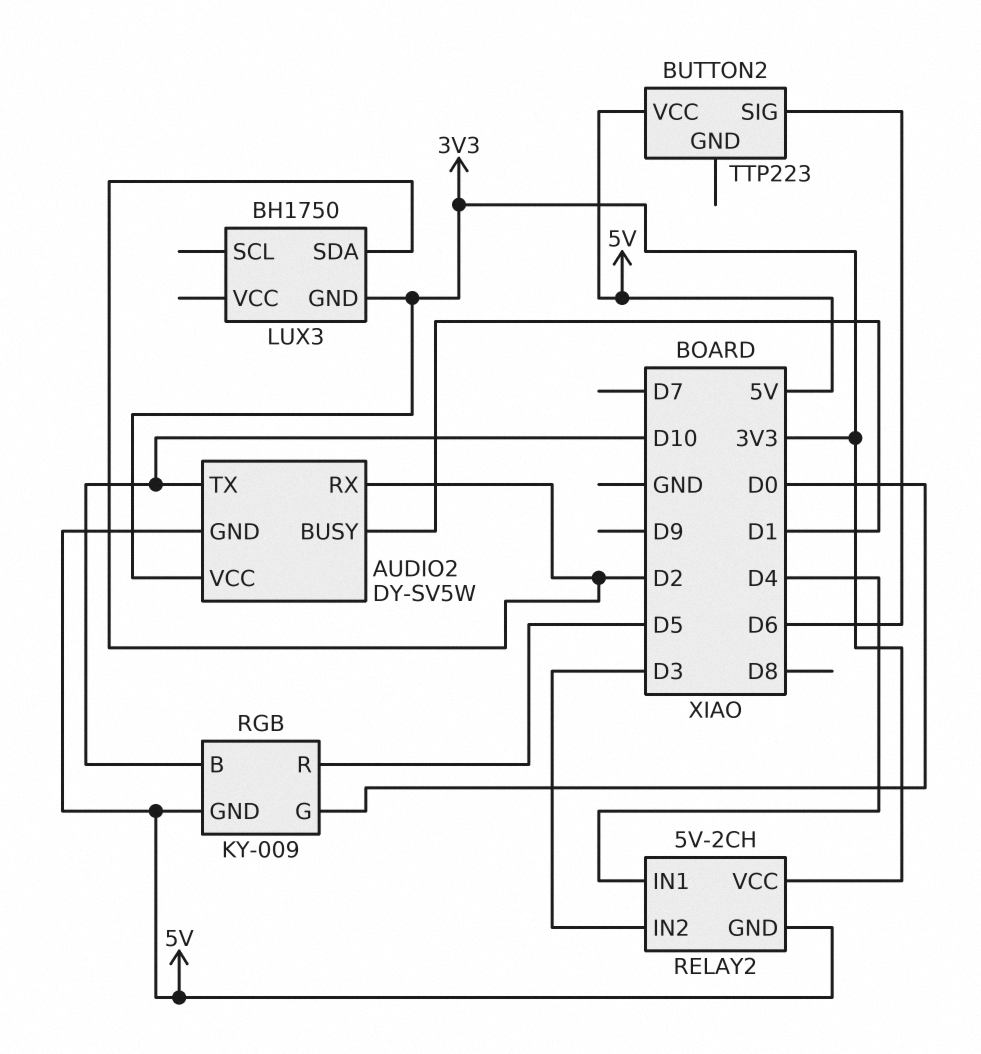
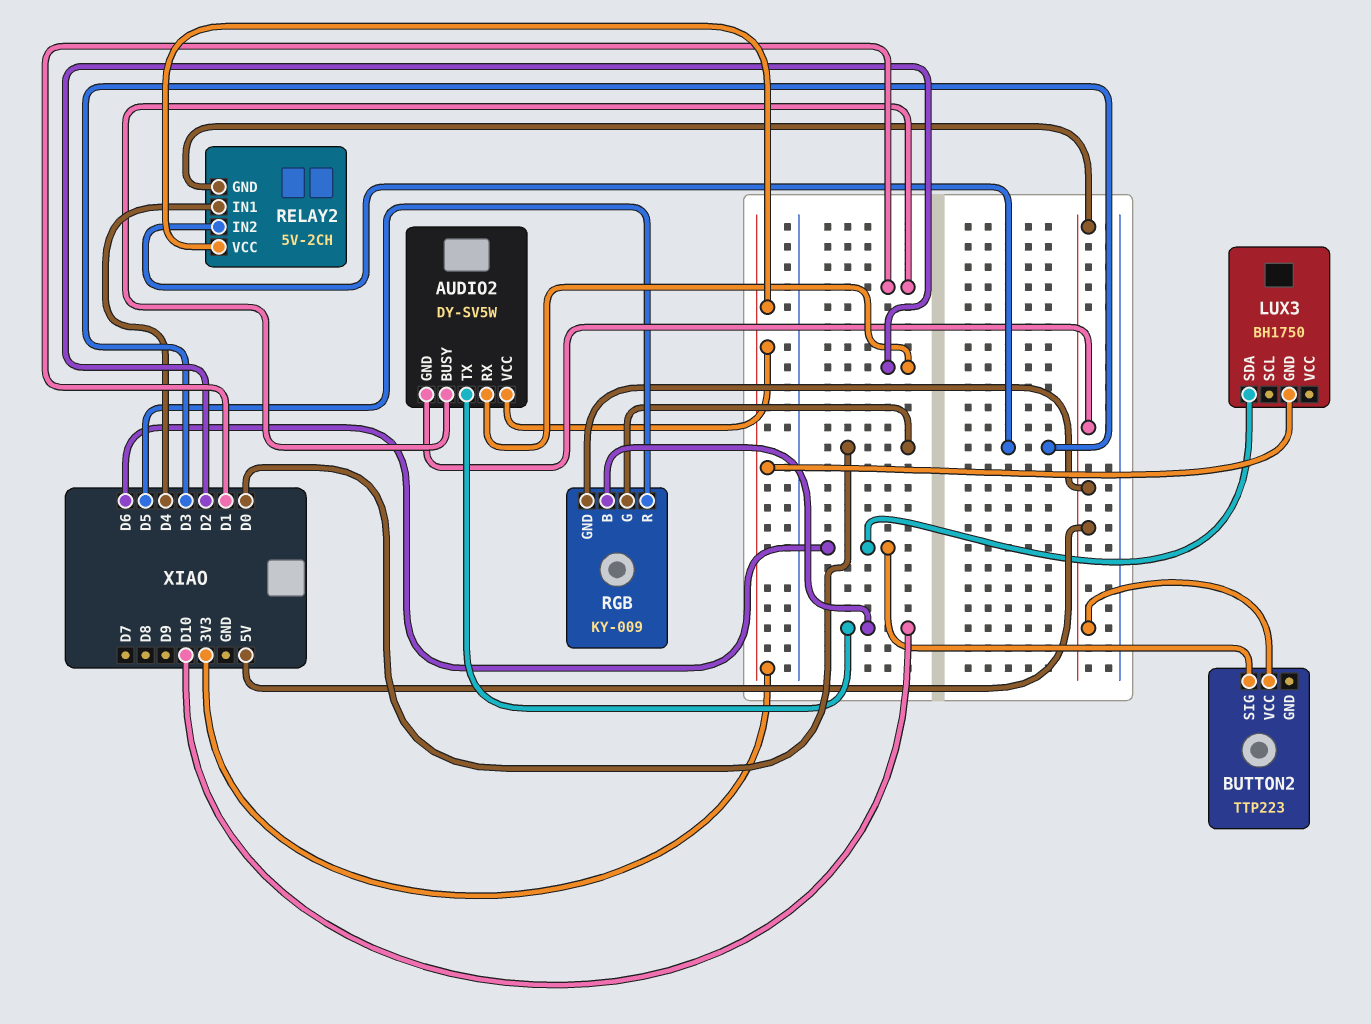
LUX3 pin SDA: D2 -> D6

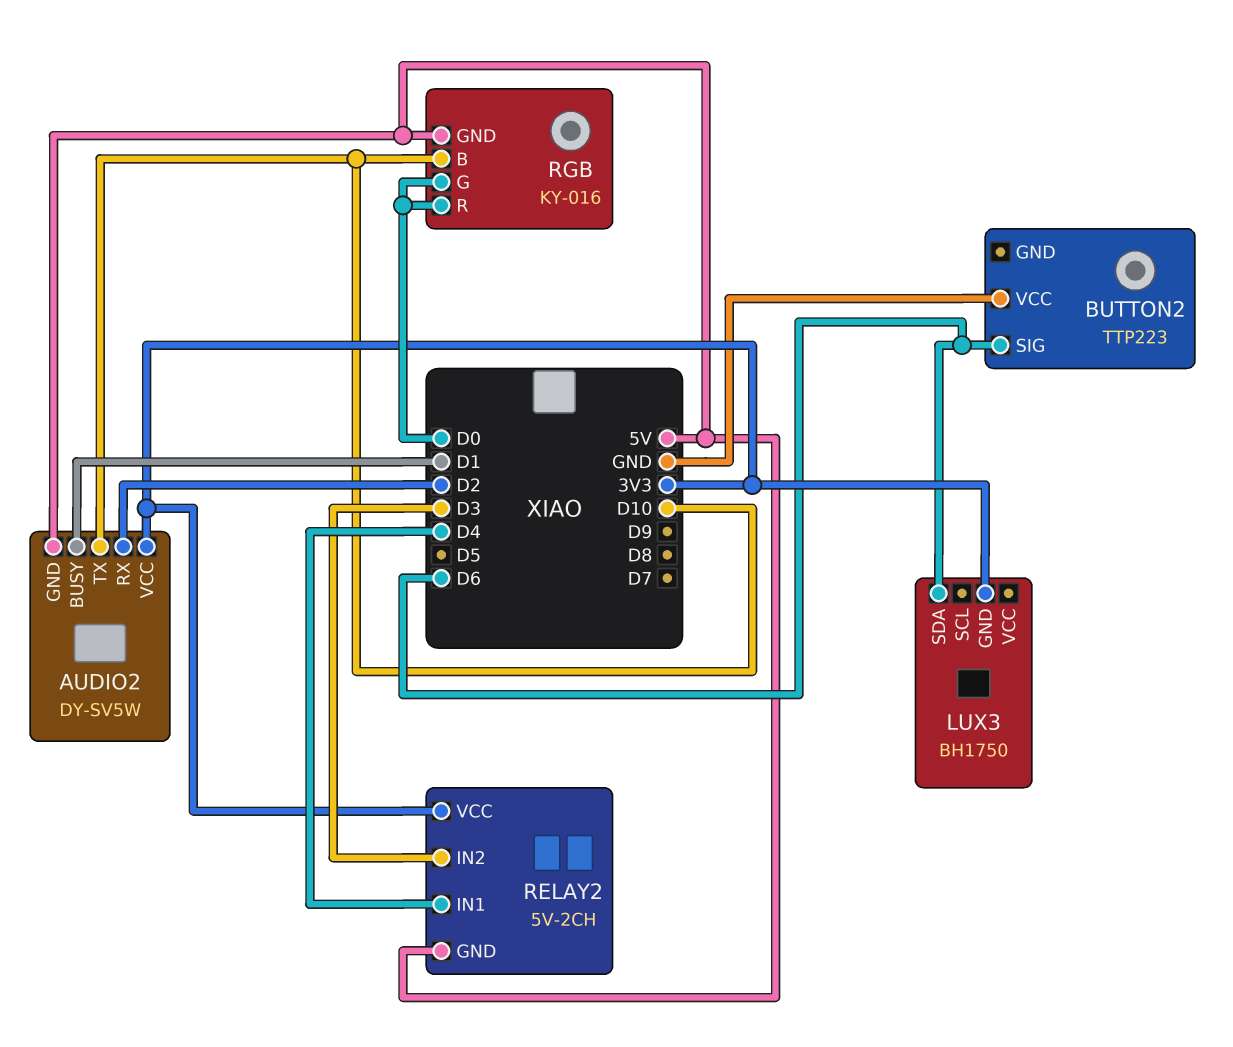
BUTTON2 pin VCC: 5V -> GND
RGB: KY-009 -> KY-016
RGB pin R: D5 -> D0

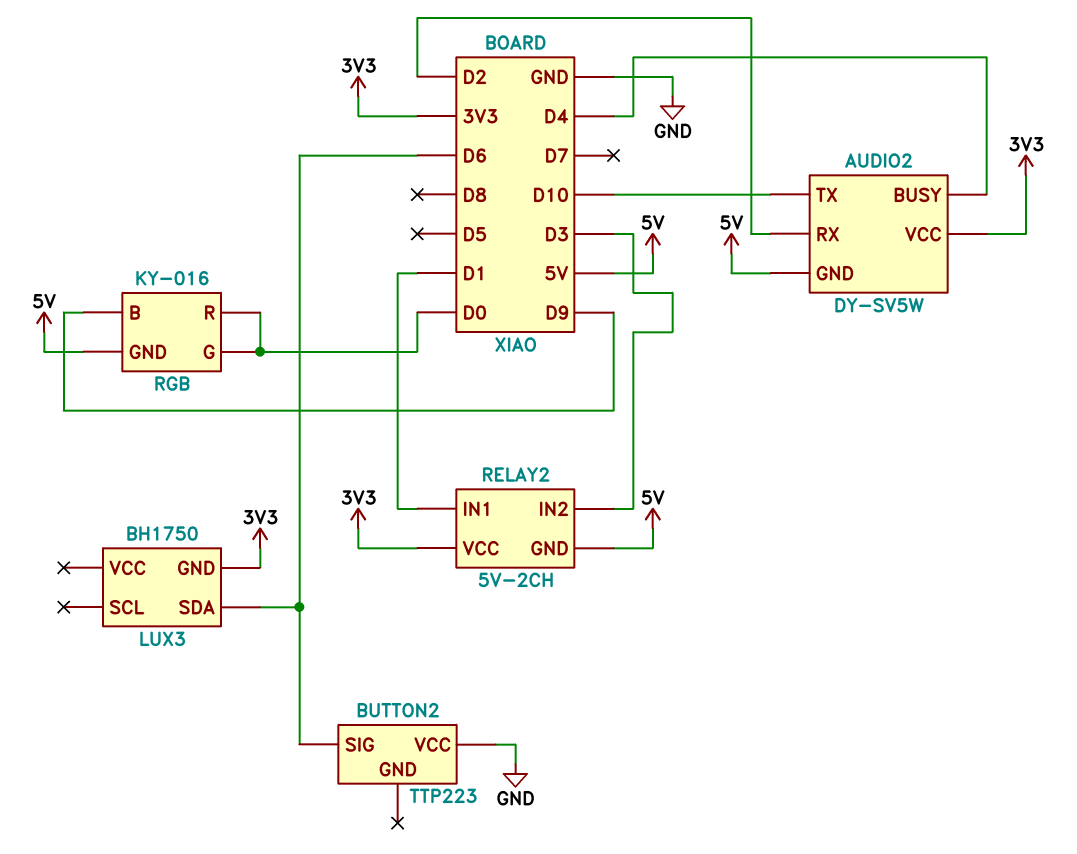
AUDIO2 pin BUSY: D1 -> D4
RELAY2 pin IN1: D4 -> D1
RGB pin B: D10 -> D9

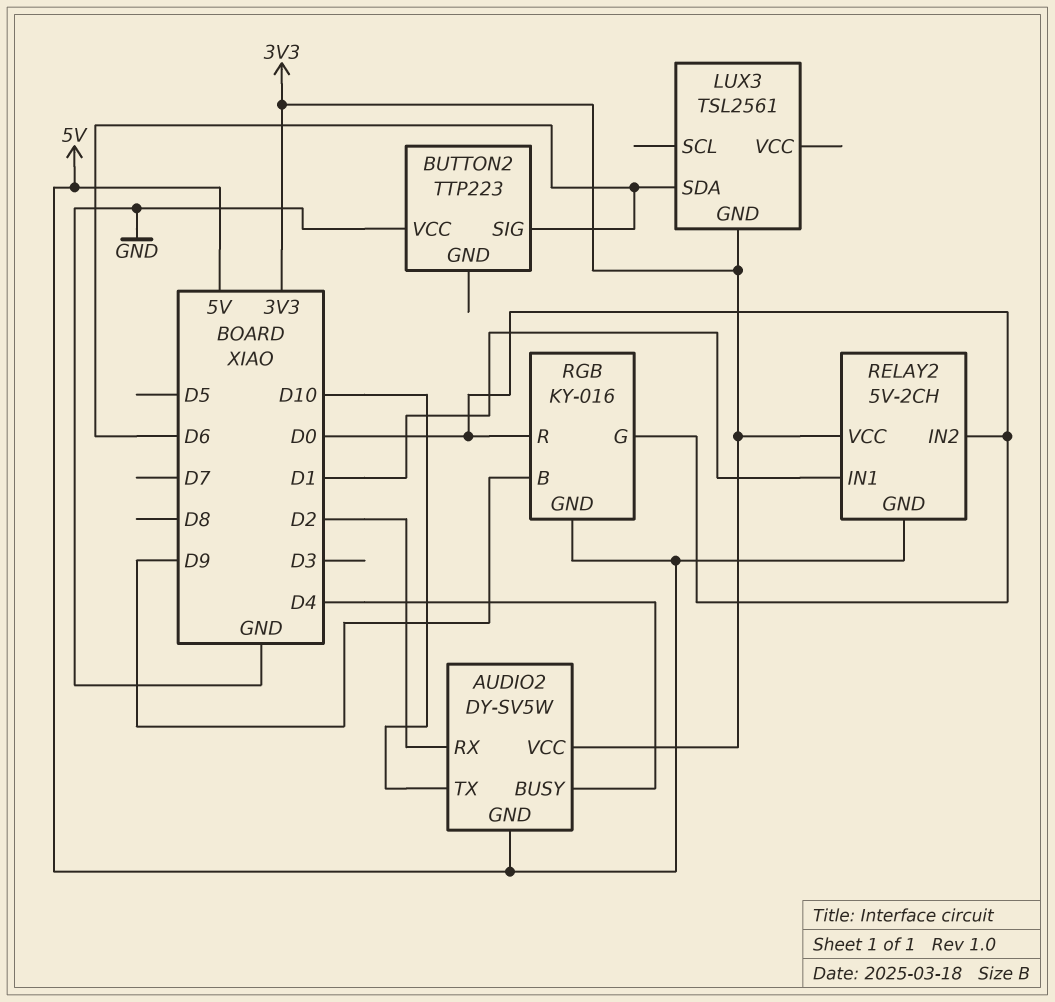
LUX3: BH1750 -> TSL2561
RELAY2 pin IN2: D3 -> D0

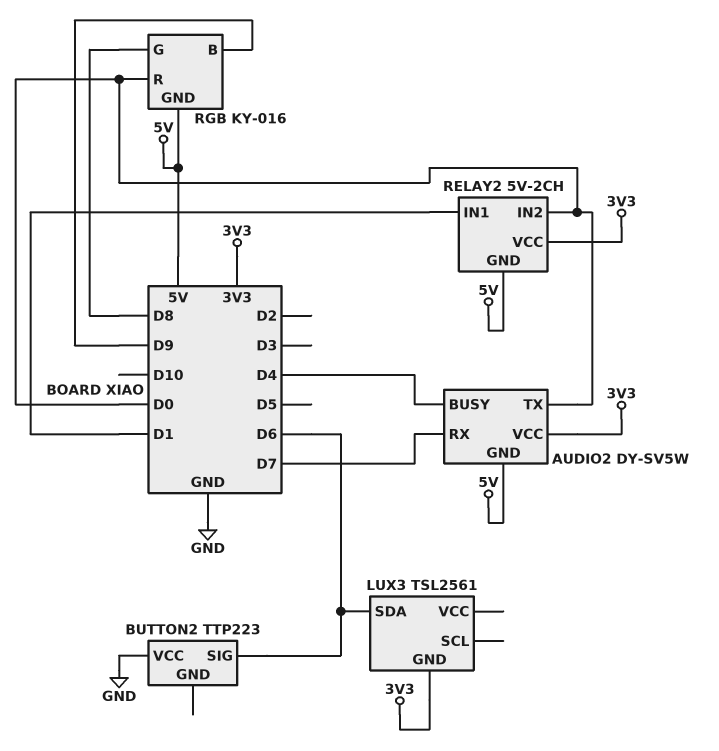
AUDIO2 pin RX: D2 -> D7
AUDIO2 pin TX: D10 -> D0
RGB pin G: D0 -> D8

